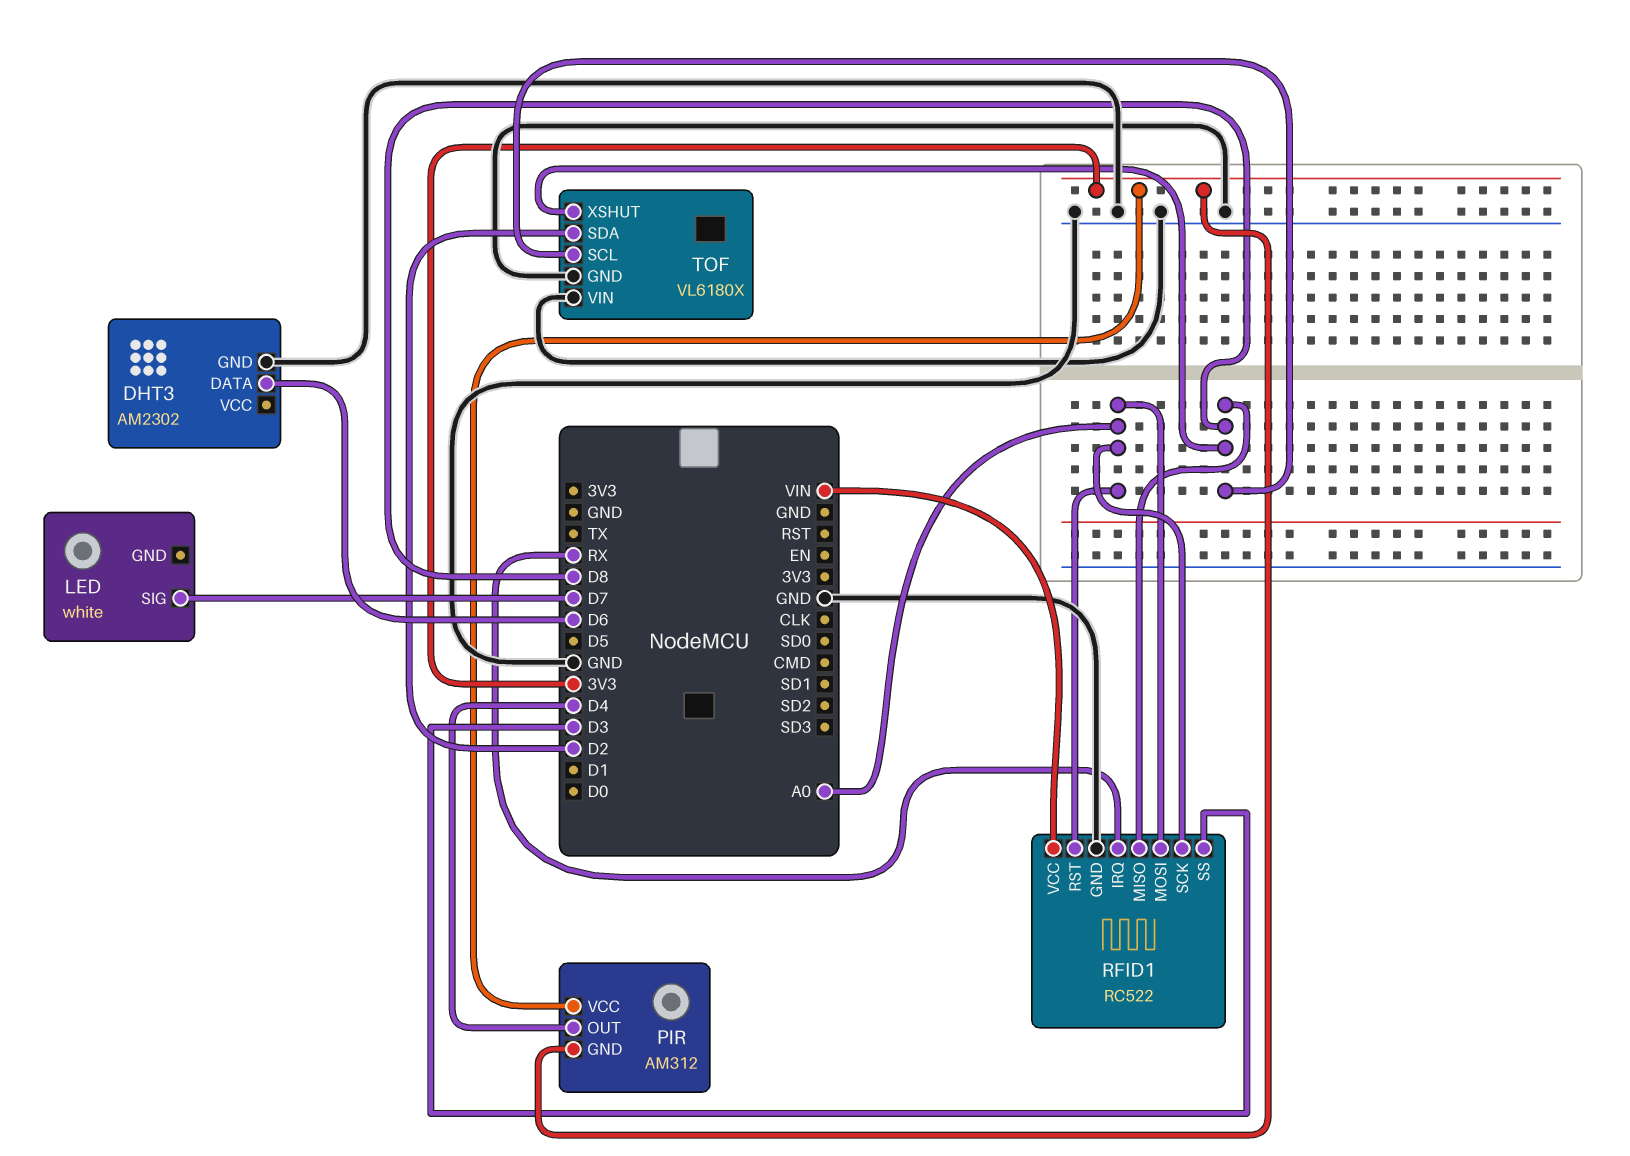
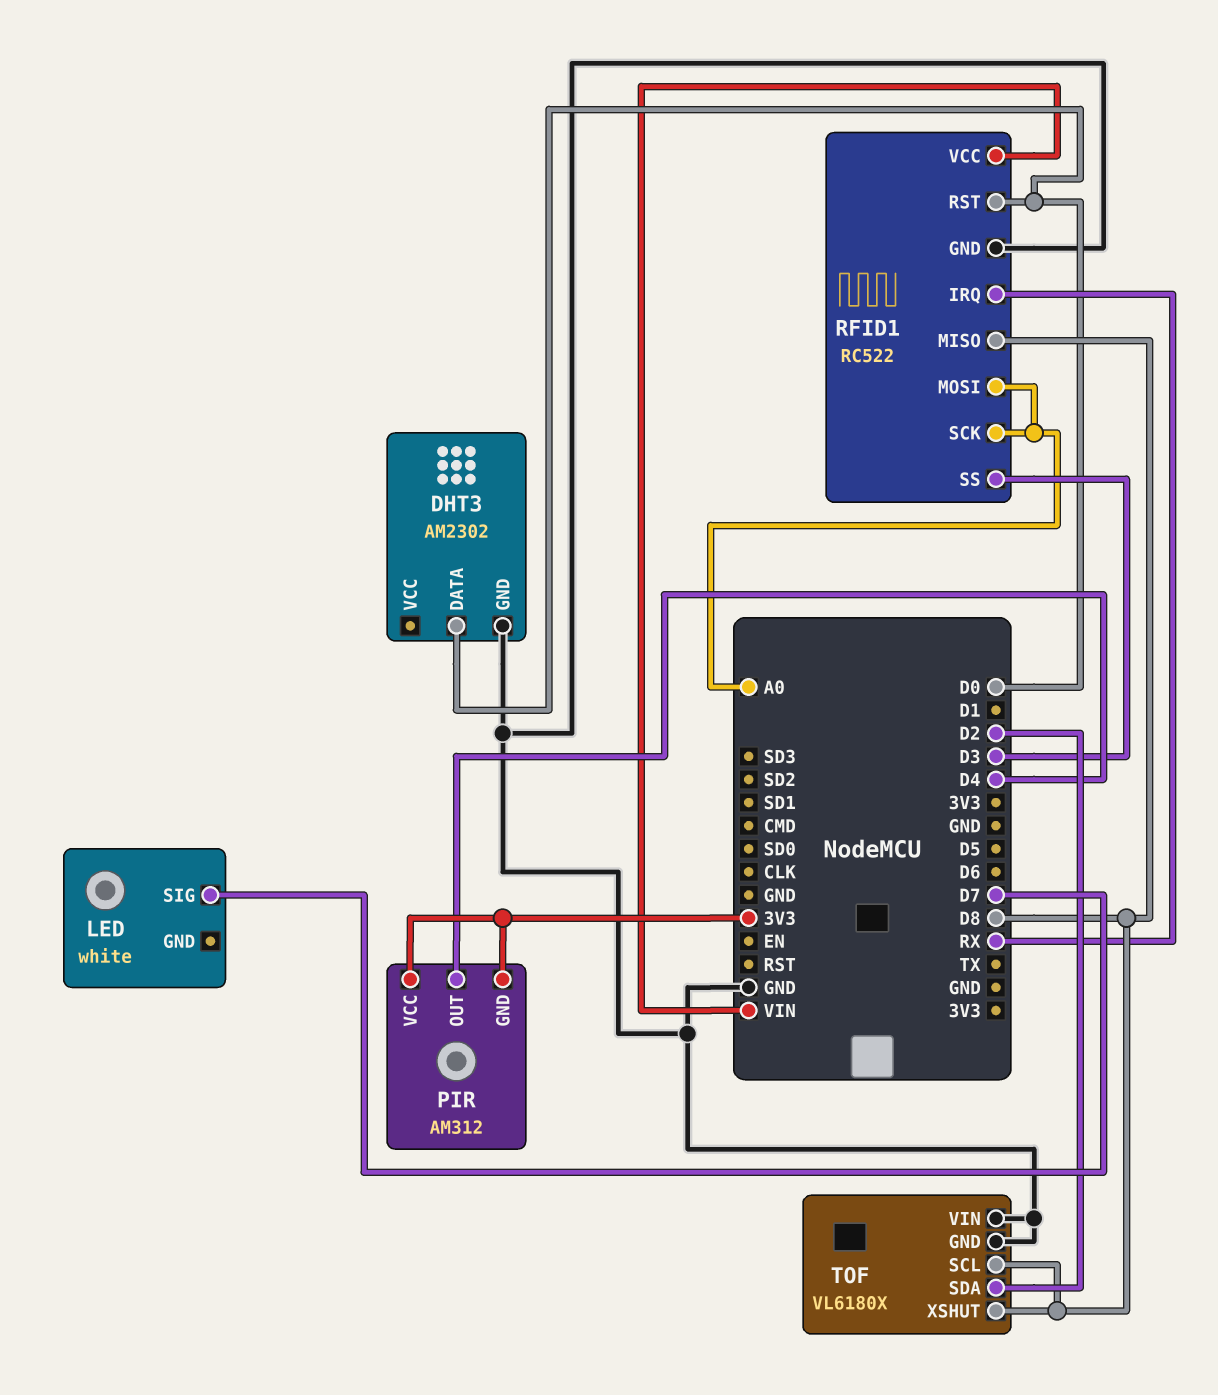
DHT3 pin DATA: D6 -> D0
RFID1 pin RST: A0 -> D0

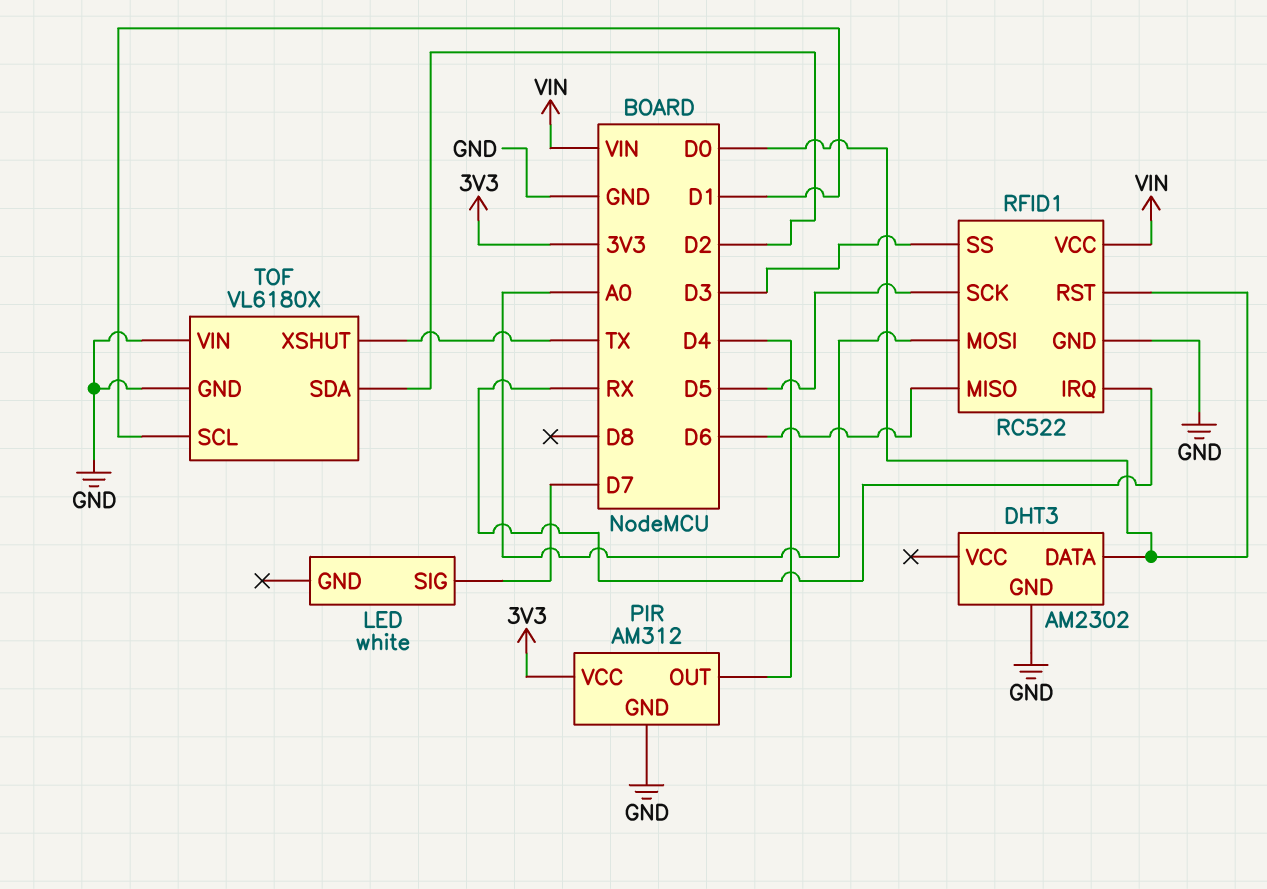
PIR pin GND: 3V3 -> GND
RFID1 pin MISO: D8 -> D6
RFID1 pin SCK: A0 -> D5
TOF pin SCL: D8 -> D1
TOF pin XSHUT: D8 -> TX

